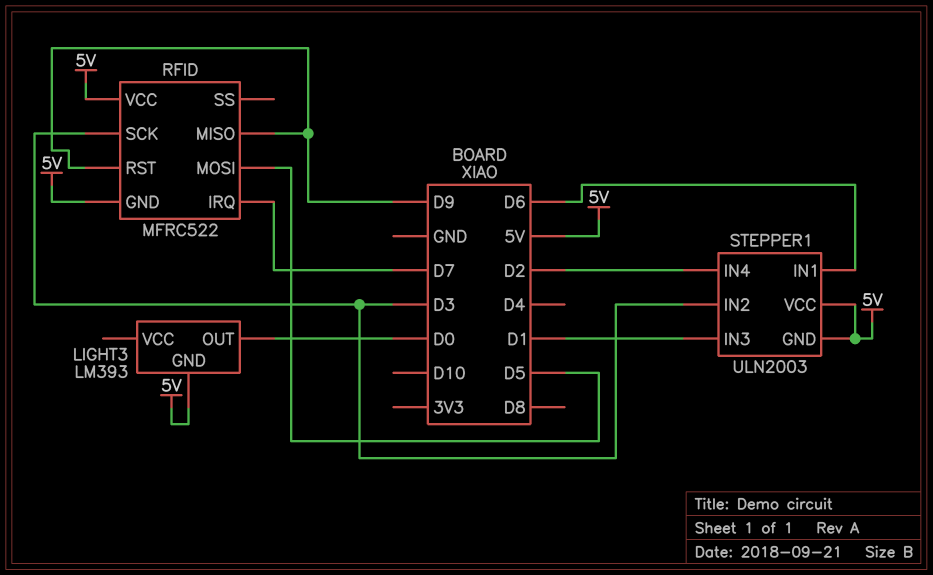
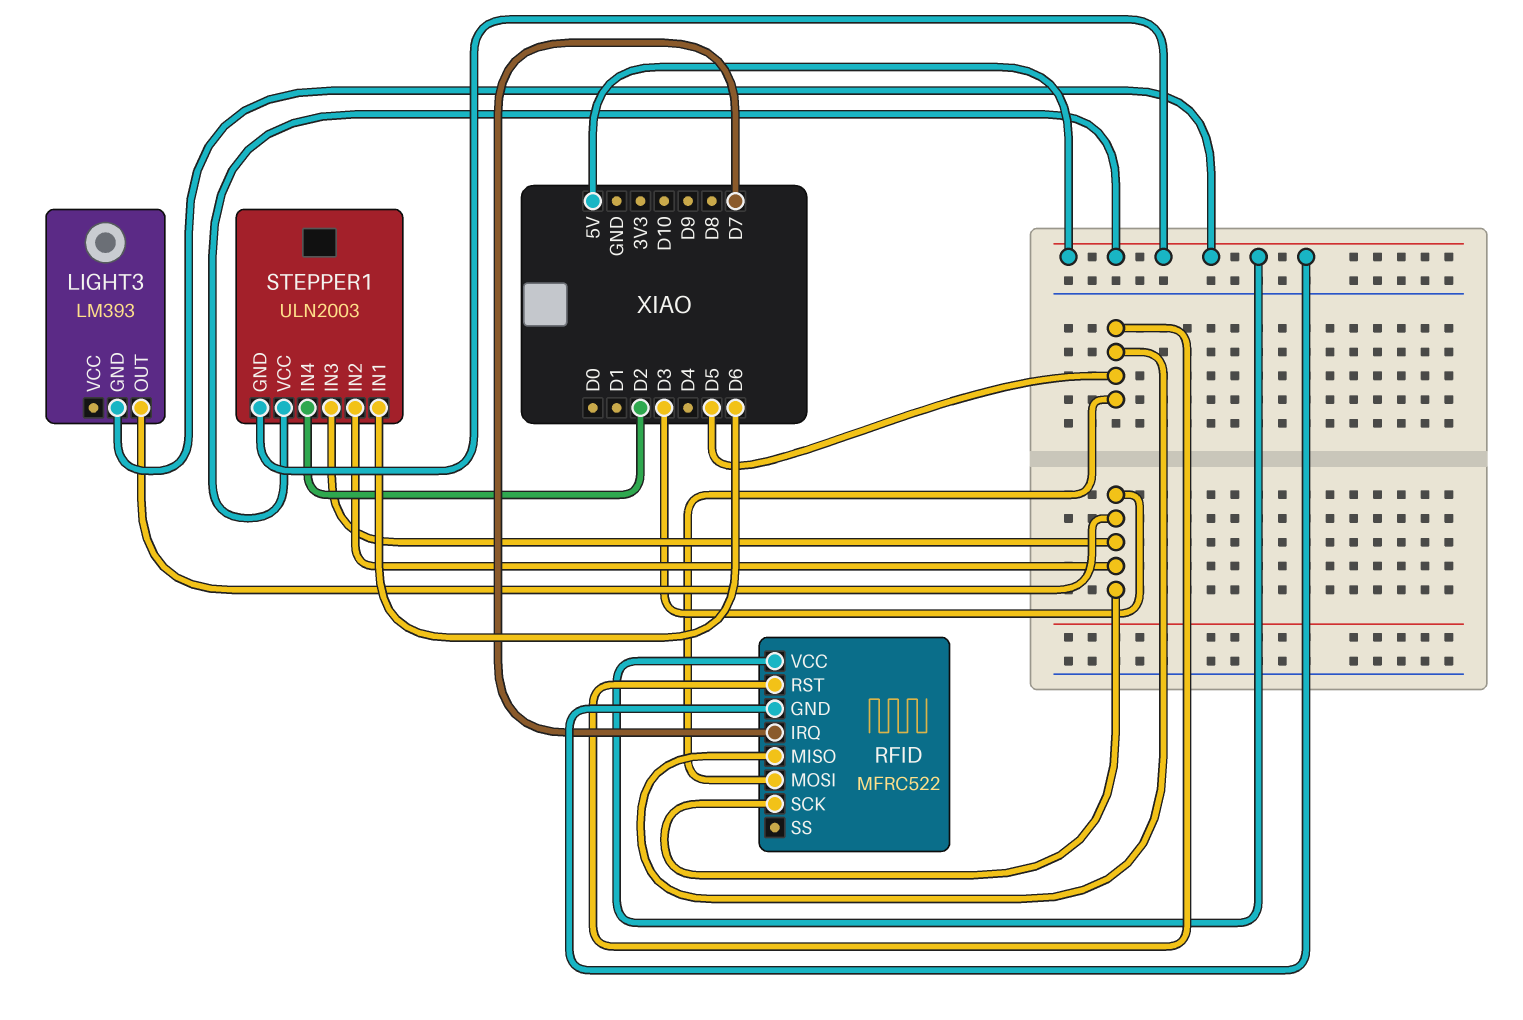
LIGHT3 pin OUT: D0 -> D3
RFID pin MISO: D9 -> D5
RFID pin RST: D9 -> D5
STEPPER1 pin IN3: D1 -> D3

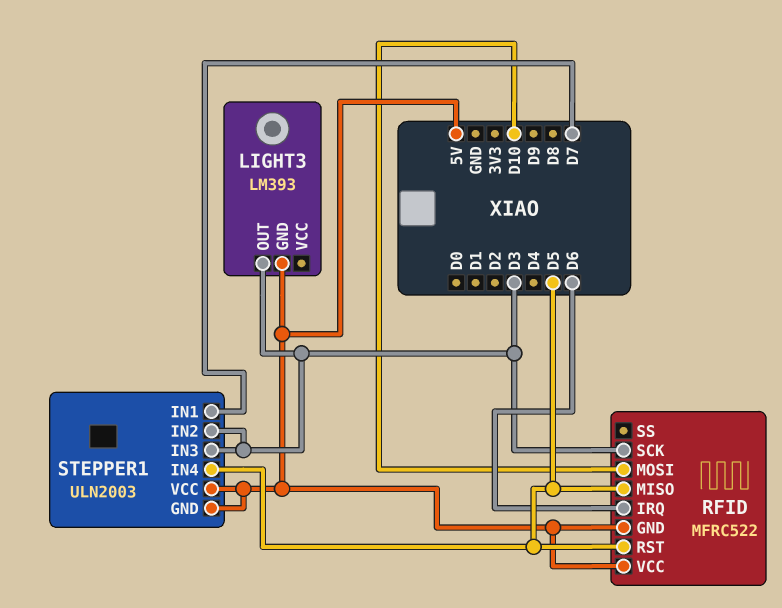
RFID pin IRQ: D7 -> D6
RFID pin MOSI: D5 -> D10
STEPPER1 pin IN1: D6 -> D7
STEPPER1 pin IN4: D2 -> D5

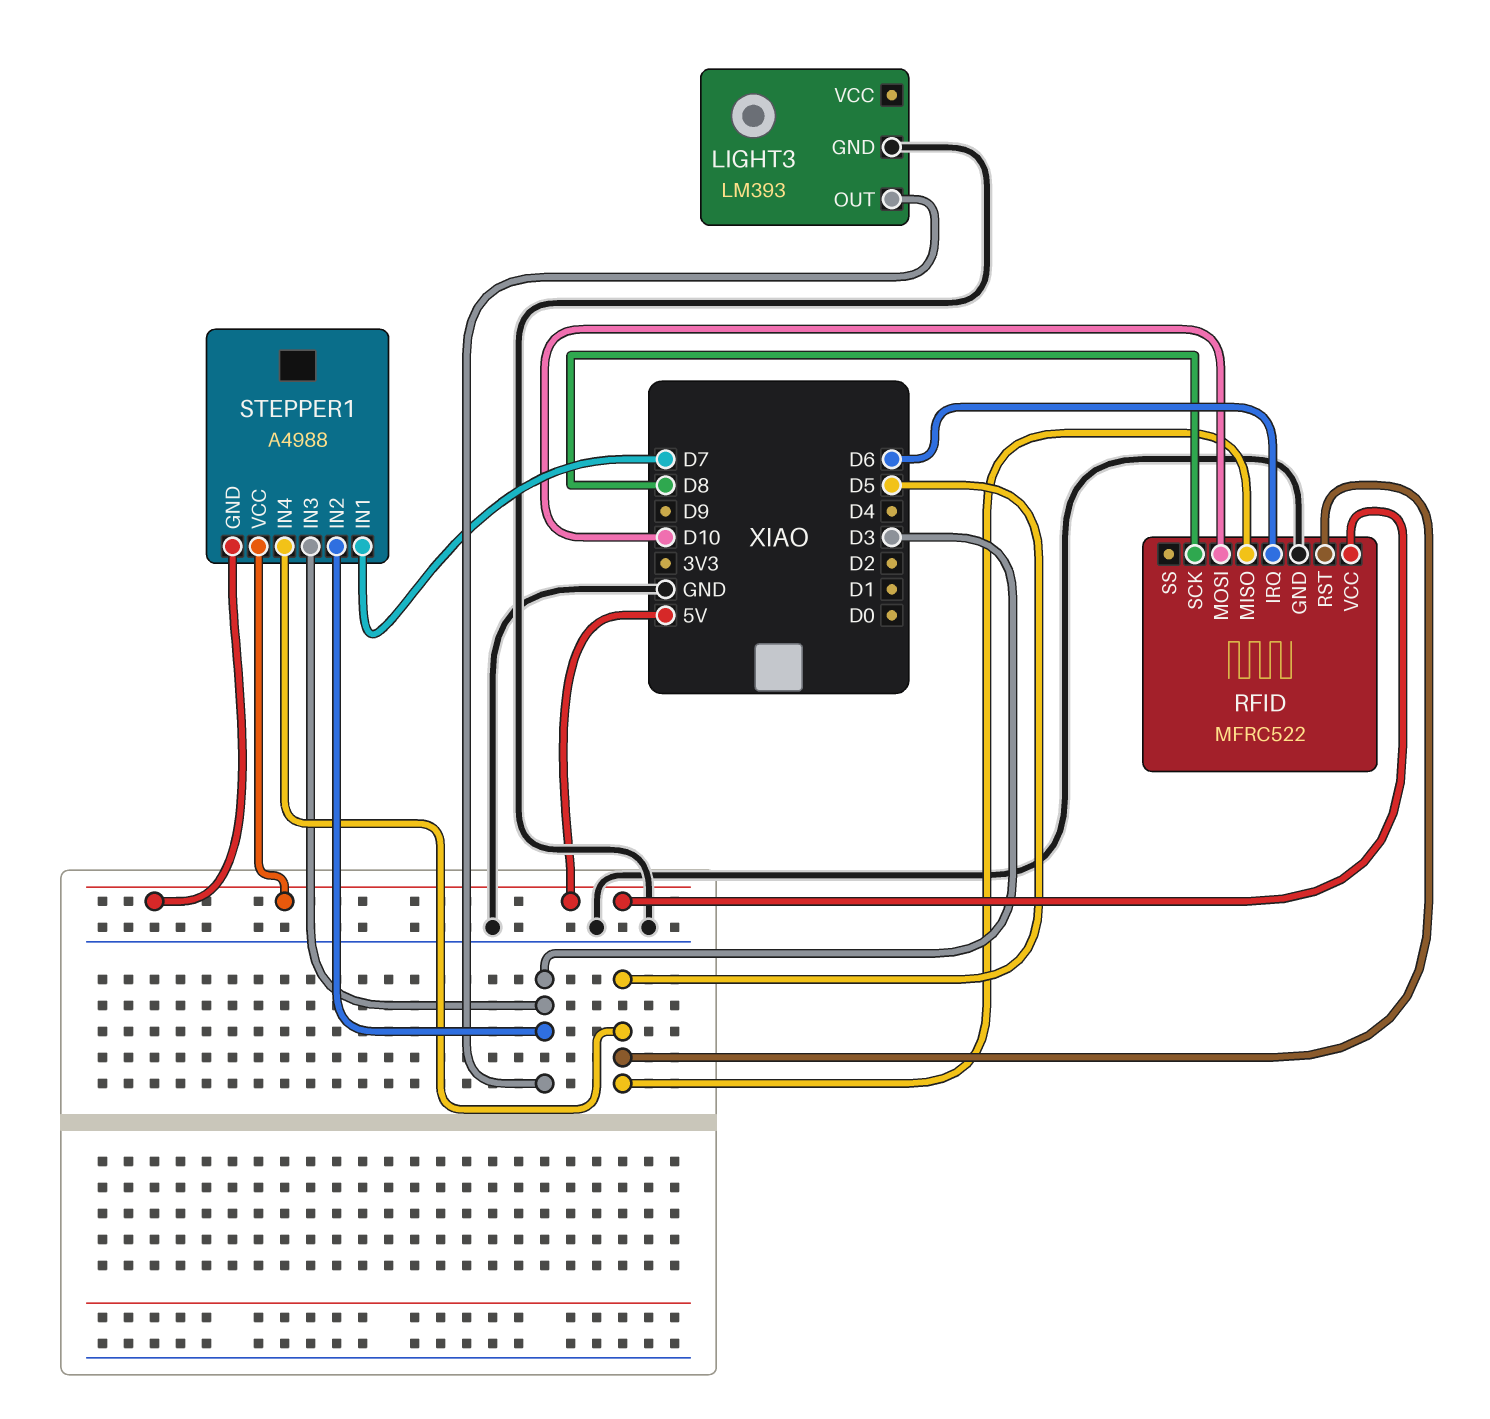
LIGHT3 pin GND: 5V -> GND
RFID pin GND: 5V -> GND
RFID pin SCK: D3 -> D8
STEPPER1: ULN2003 -> A4988

